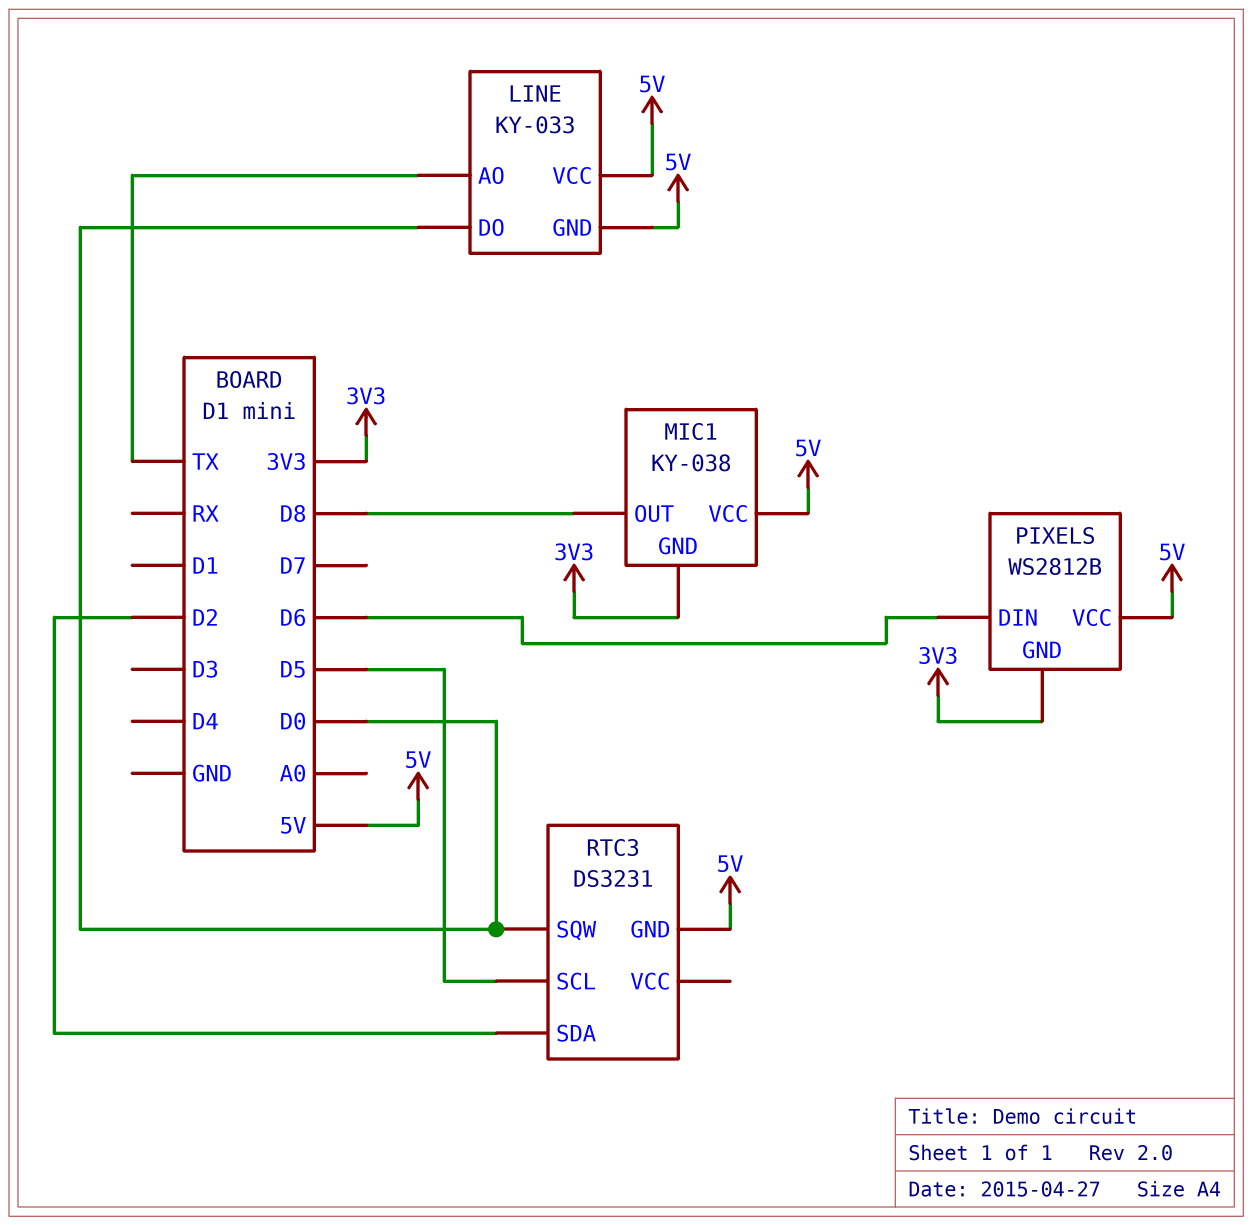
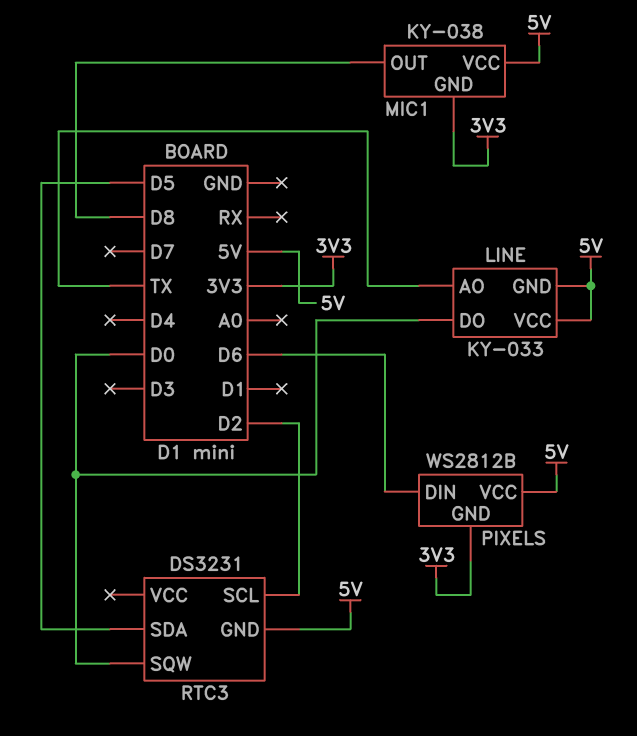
RTC3 pin SCL: D5 -> D2
RTC3 pin SDA: D2 -> D5

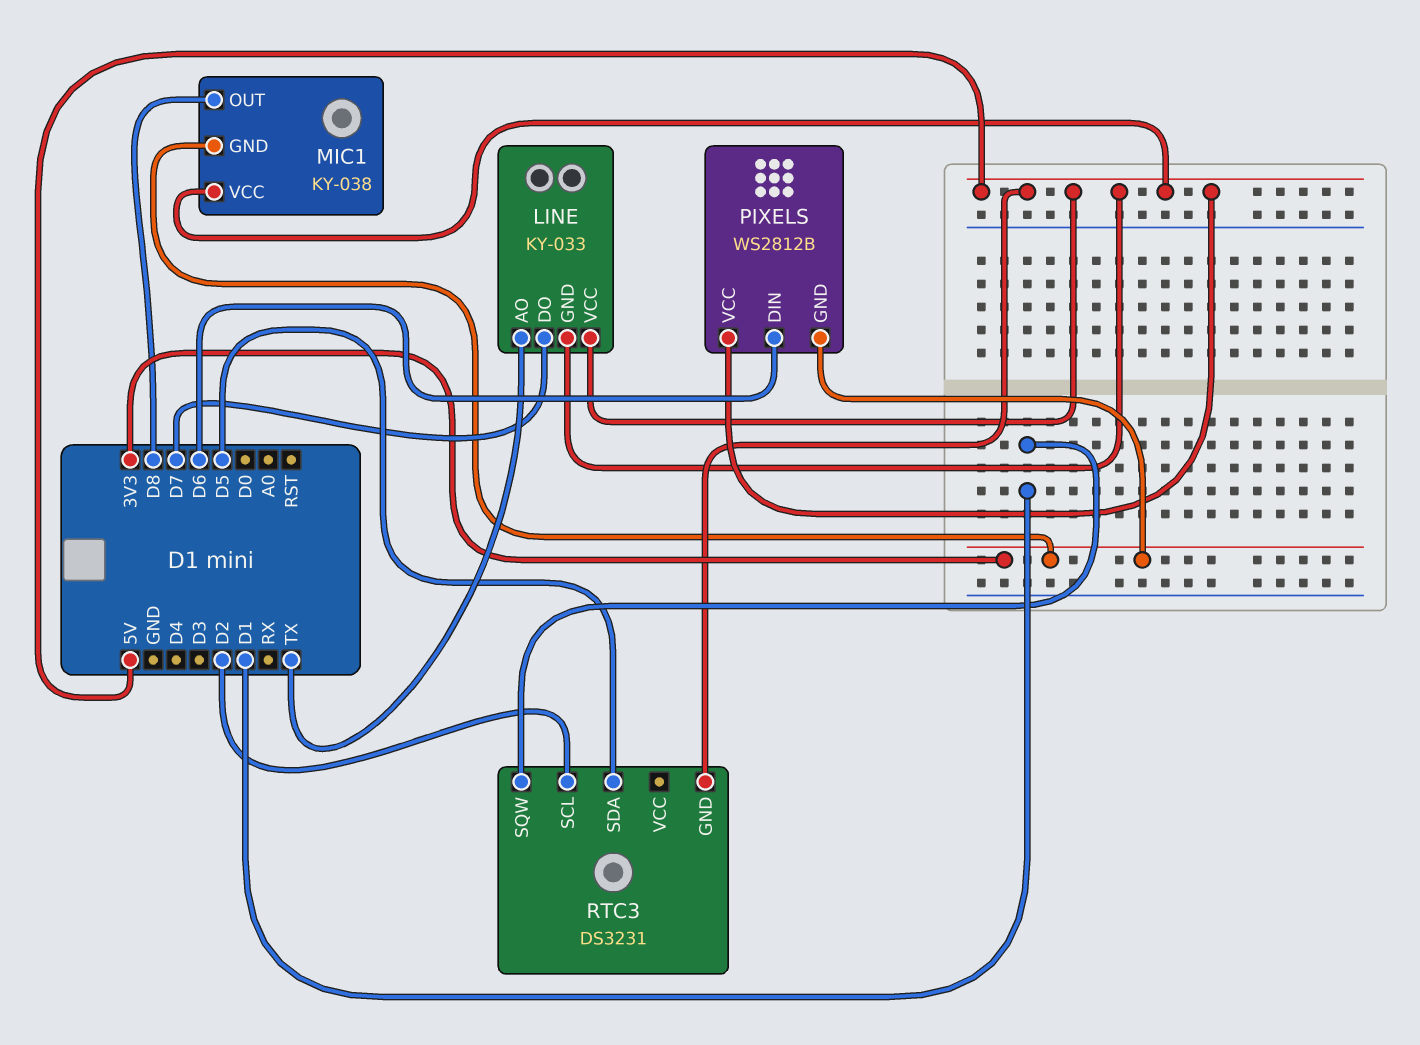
LINE pin DO: D0 -> D7
RTC3 pin SQW: D0 -> D1

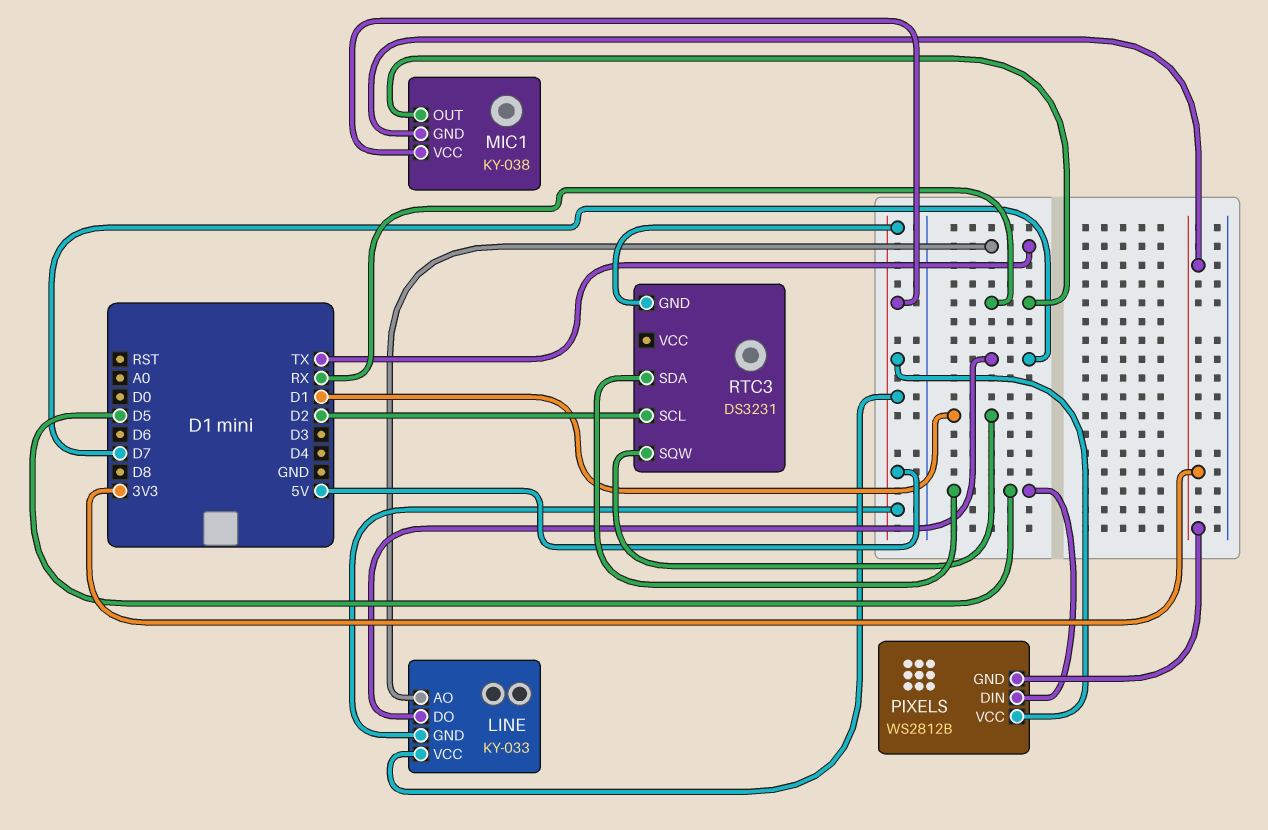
MIC1 pin OUT: D8 -> RX
PIXELS pin DIN: D6 -> D5

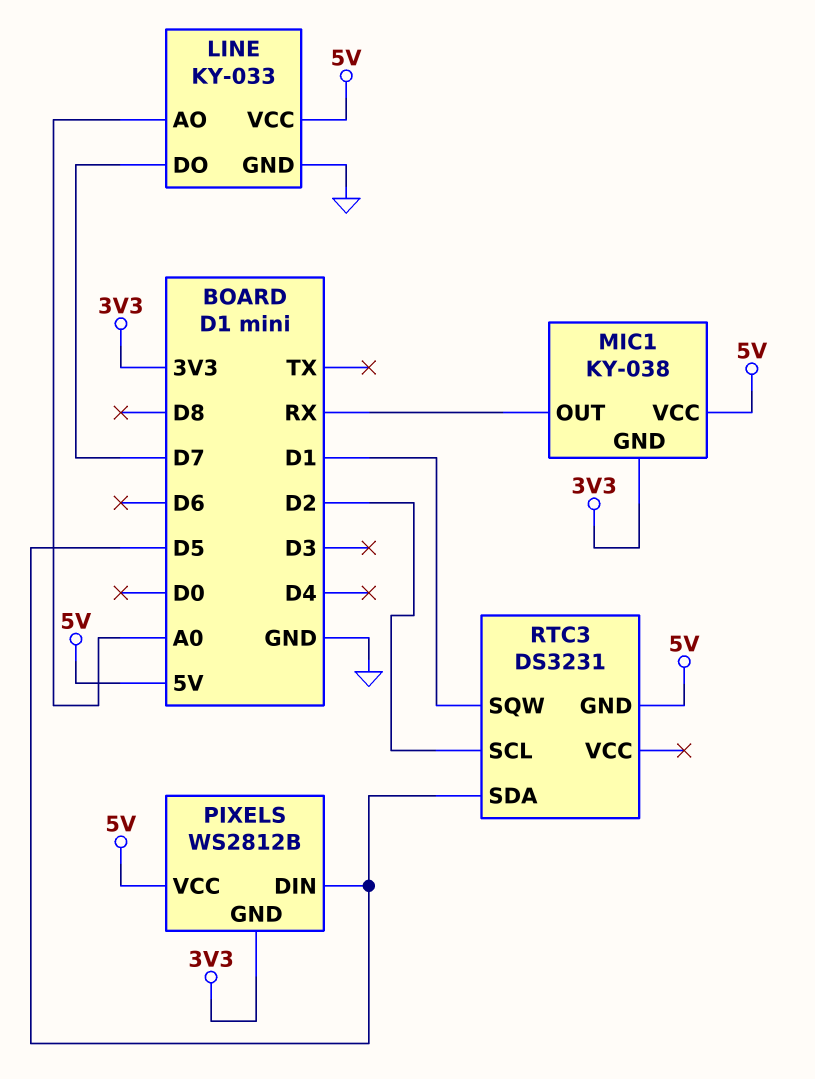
LINE pin AO: TX -> A0
LINE pin GND: 5V -> GND

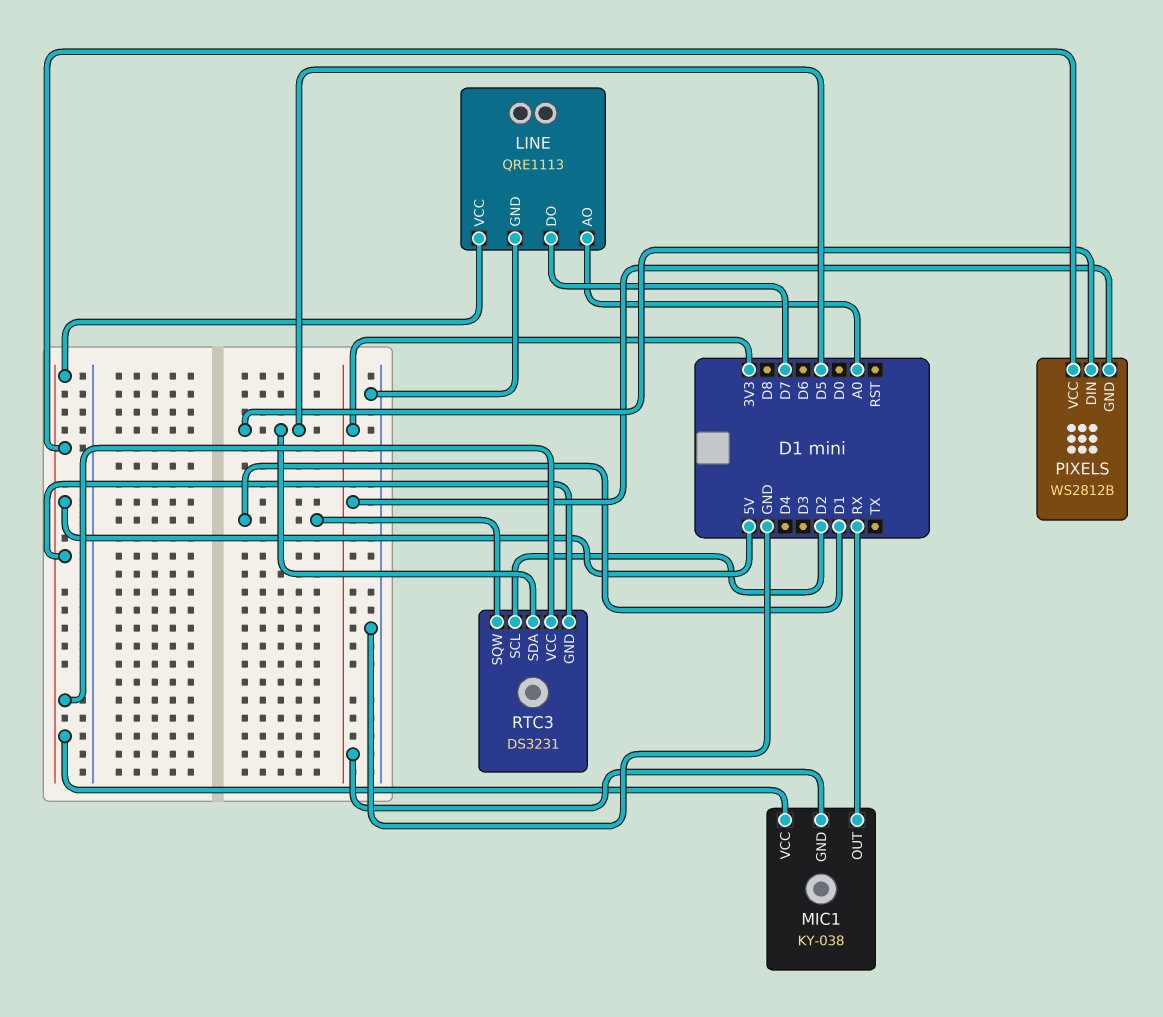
LINE: KY-033 -> QRE1113
RTC3 pin VCC: none -> 5V

